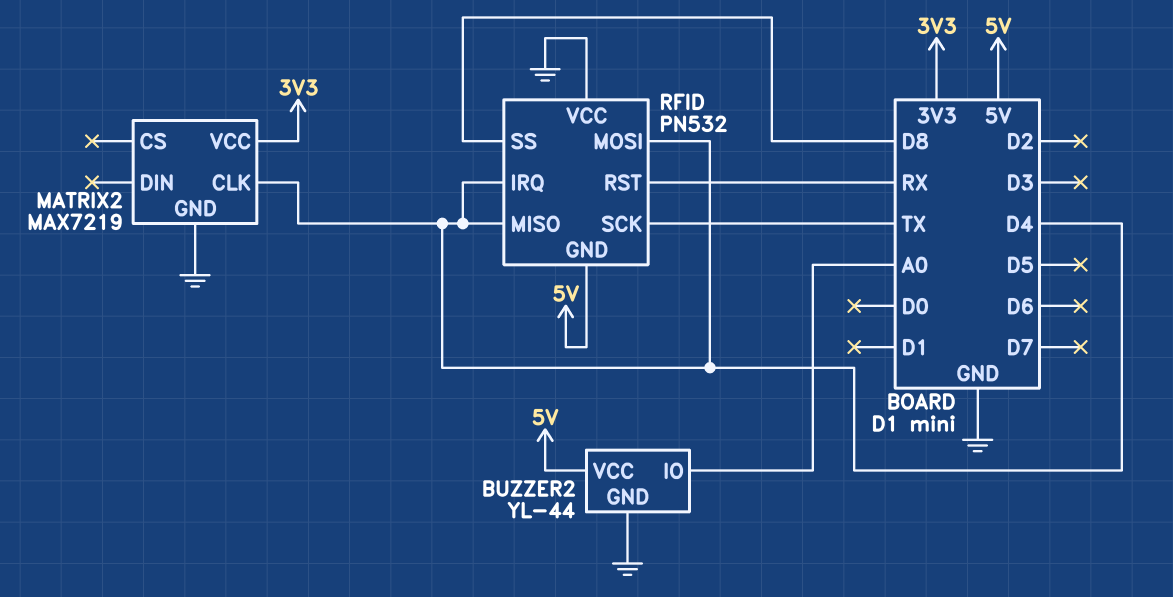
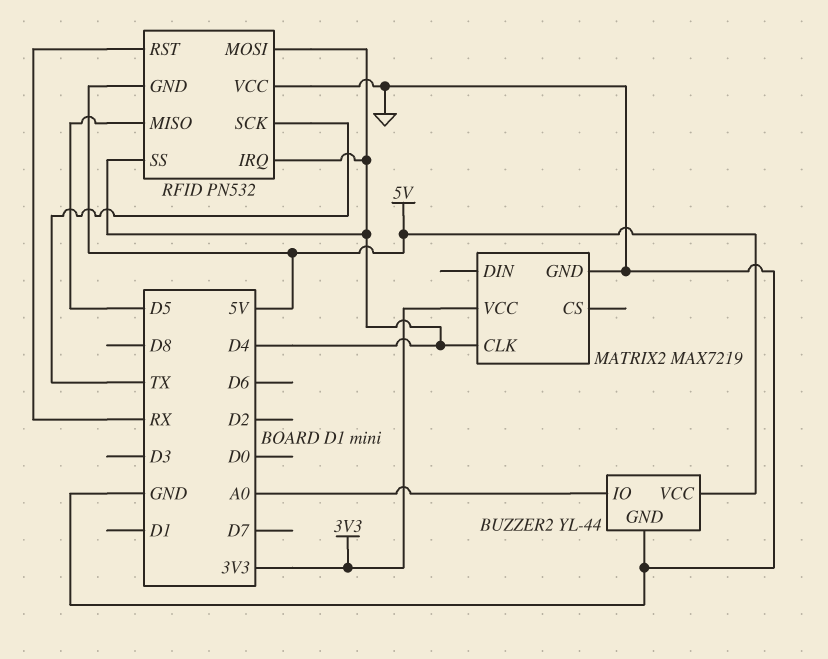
RFID pin MISO: D4 -> D5
RFID pin SS: D8 -> D4

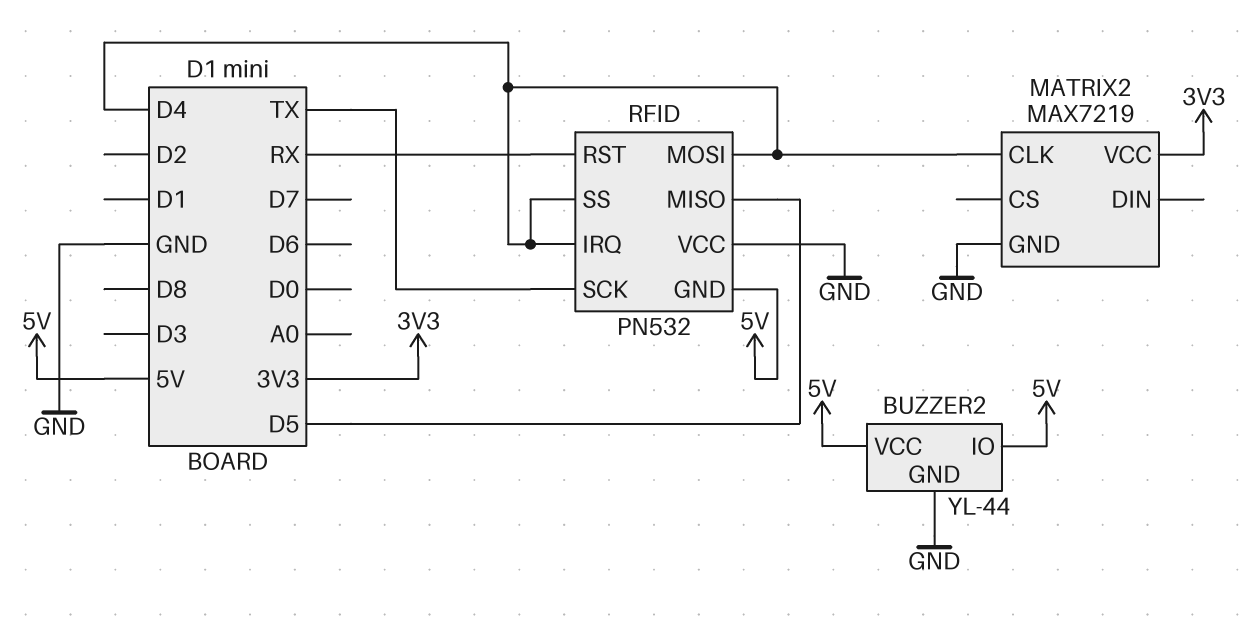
BUZZER2 pin IO: A0 -> 5V

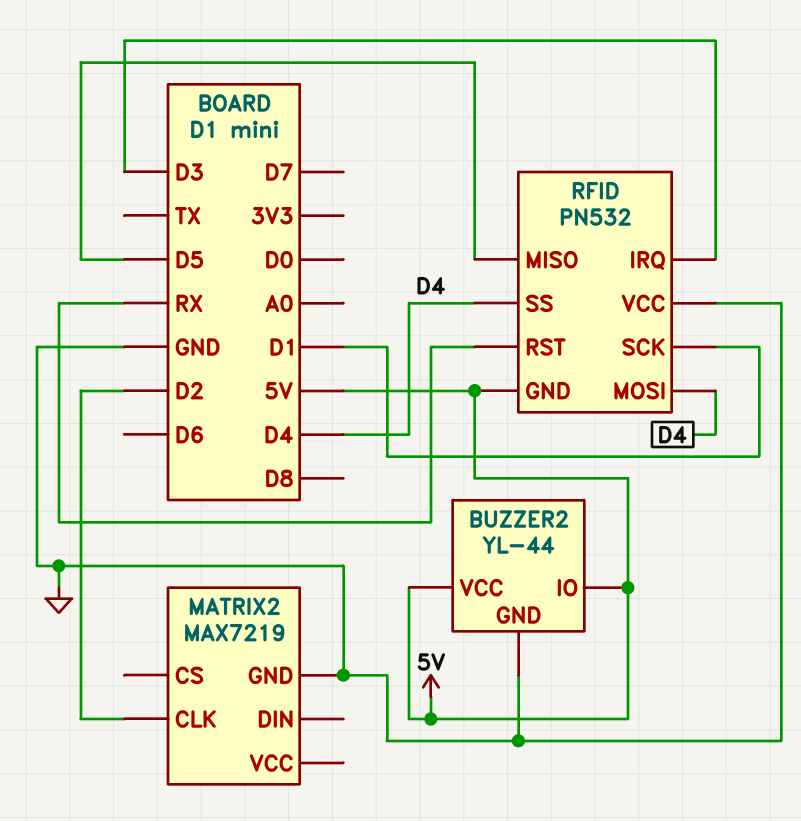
MATRIX2 pin CLK: D4 -> D2
MATRIX2 pin VCC: 3V3 -> none
RFID pin IRQ: D4 -> D3
RFID pin SCK: TX -> D1

